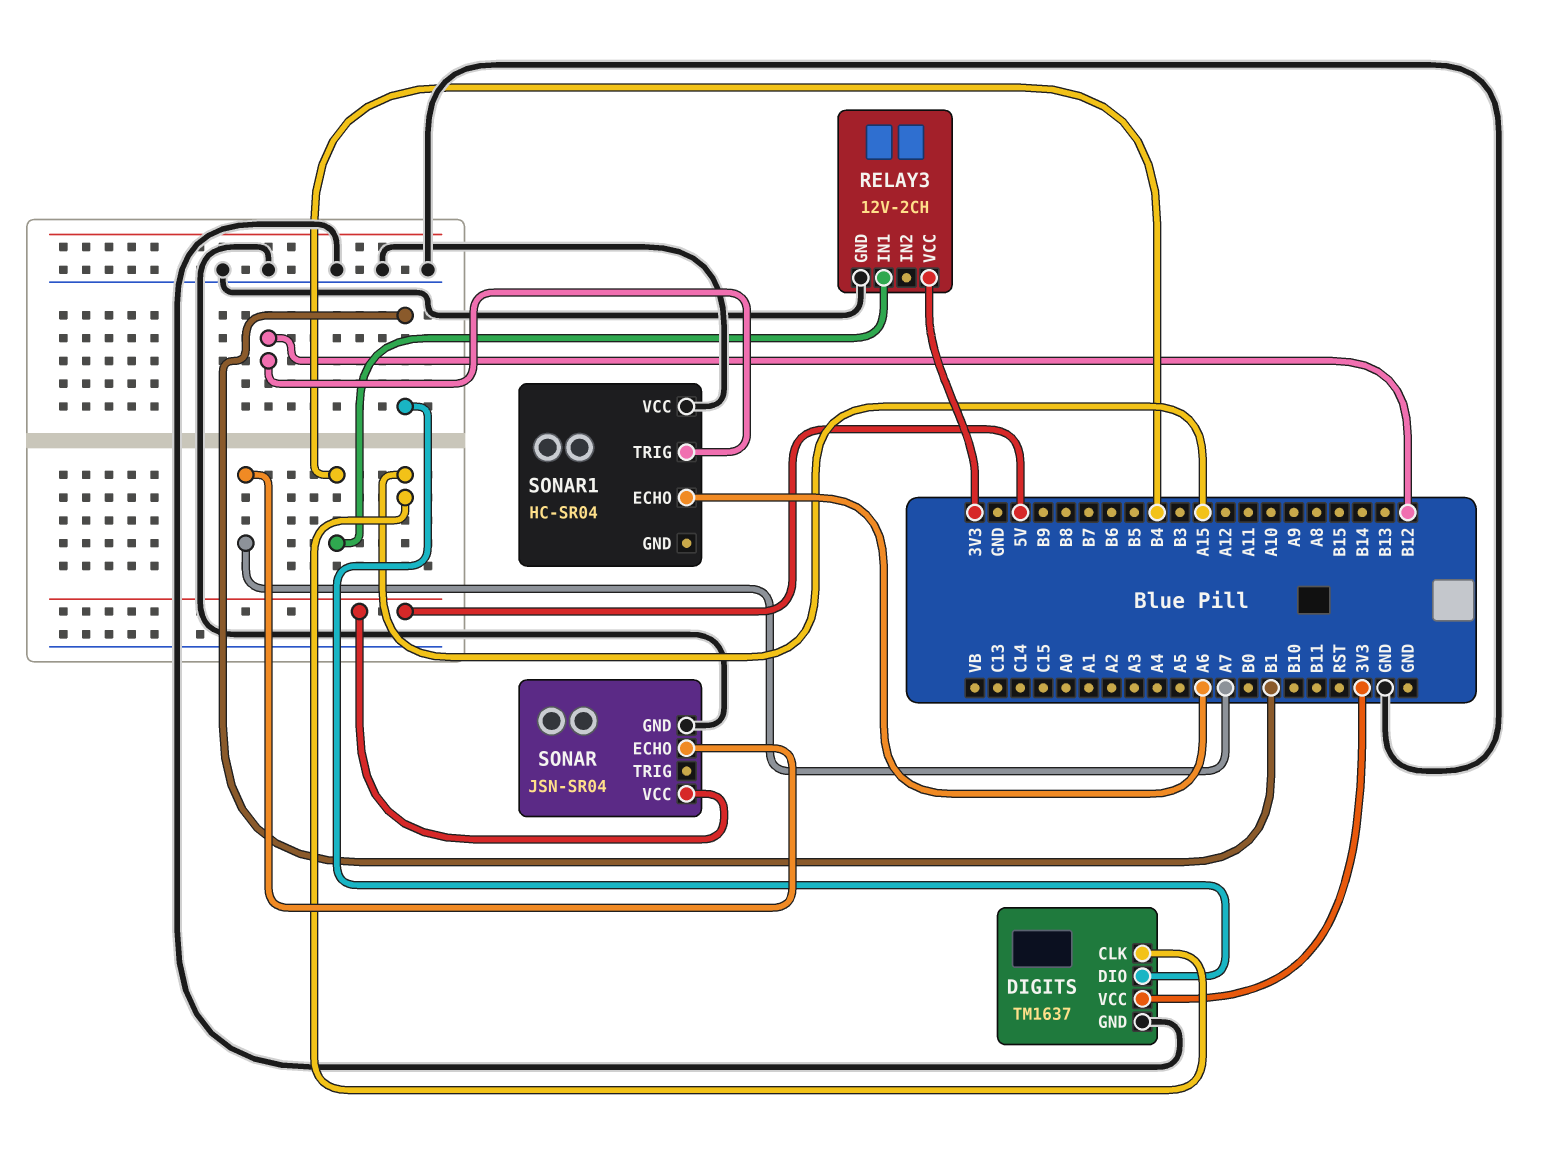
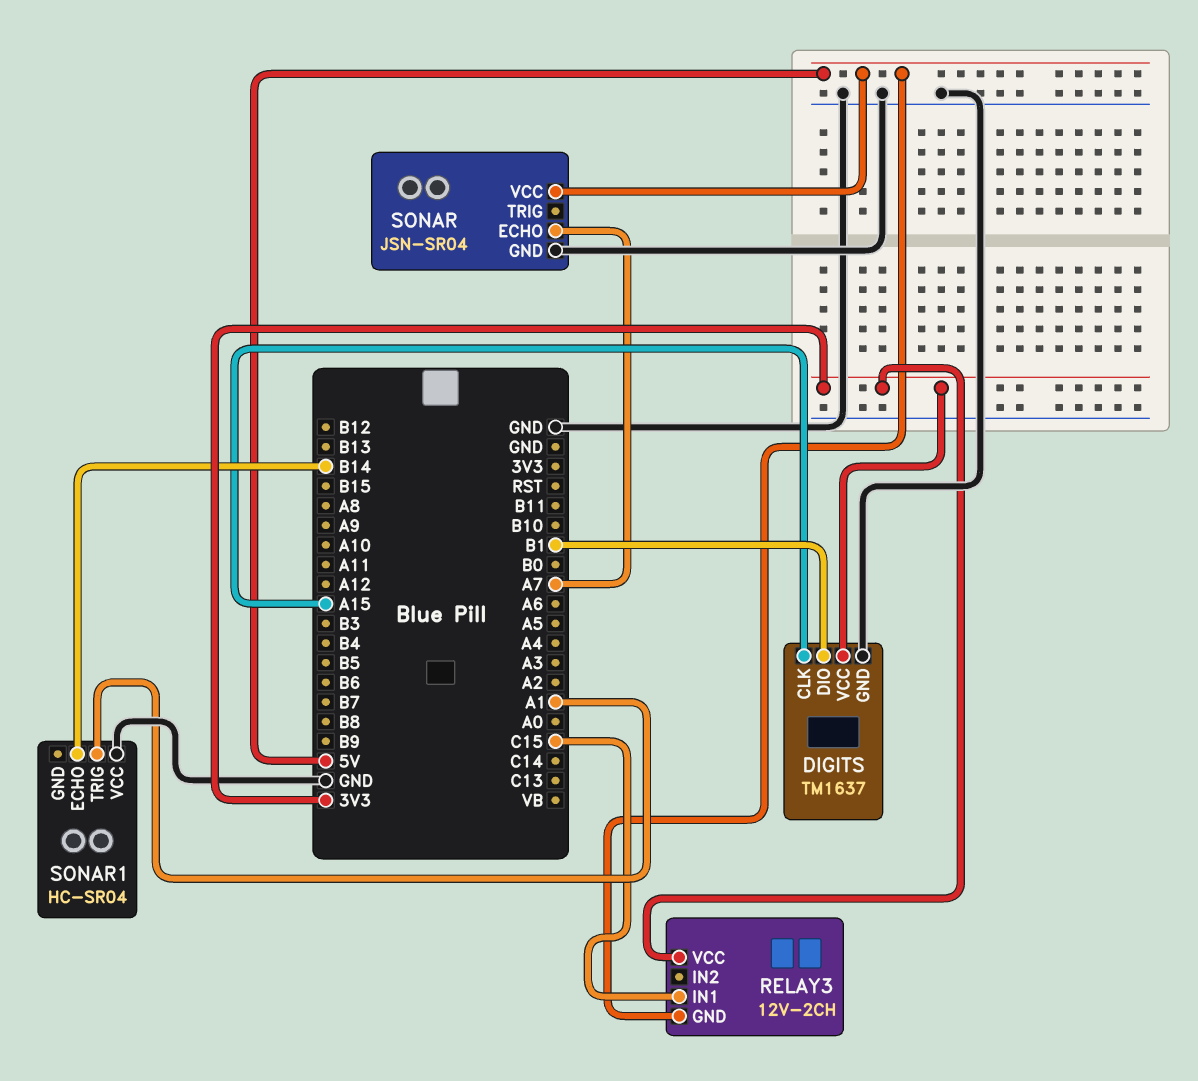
RELAY3 pin GND: GND -> 5V
RELAY3 pin IN1: B4 -> C15
SONAR1 pin ECHO: A6 -> B14
SONAR1 pin TRIG: B12 -> A1

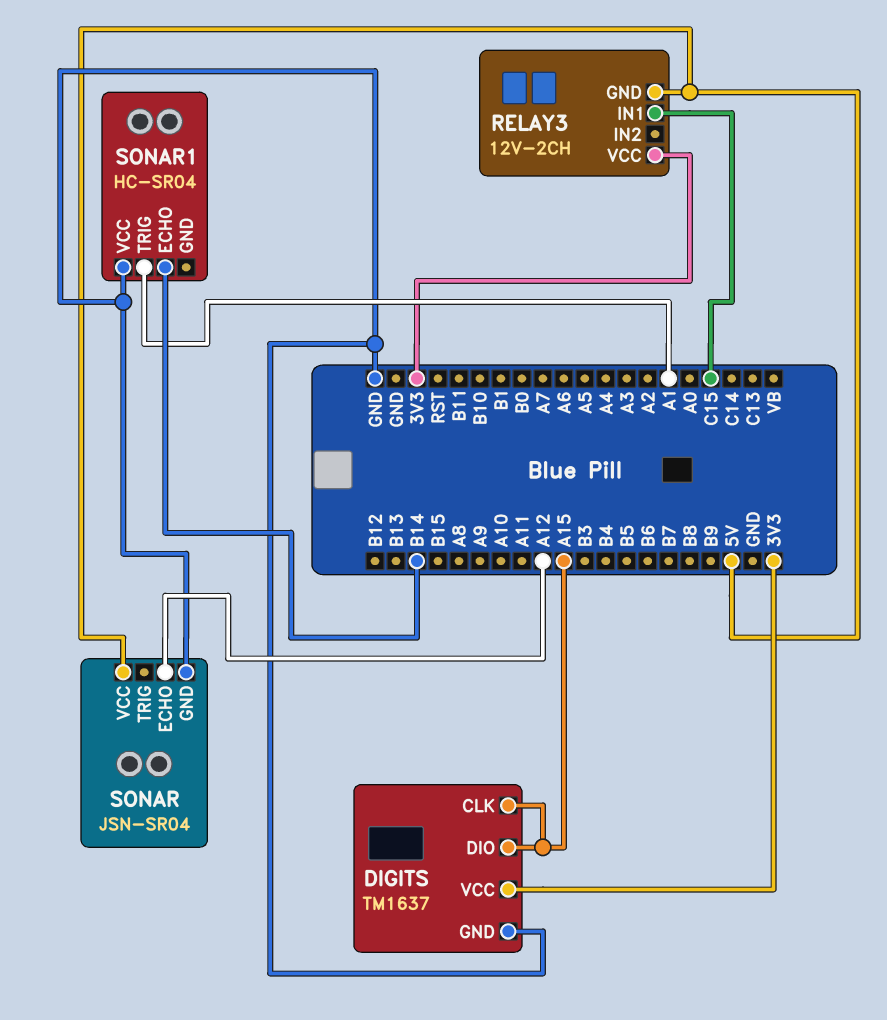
DIGITS pin DIO: B1 -> A15
SONAR pin ECHO: A7 -> A12

